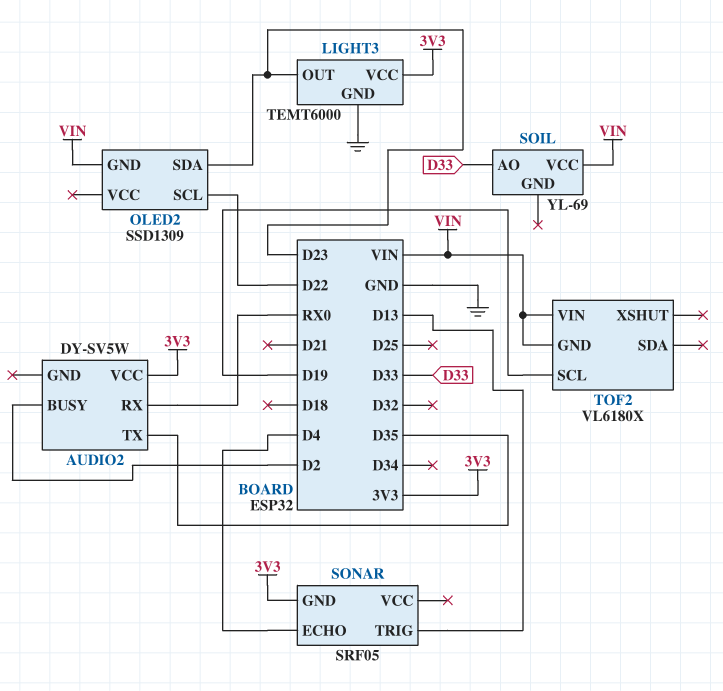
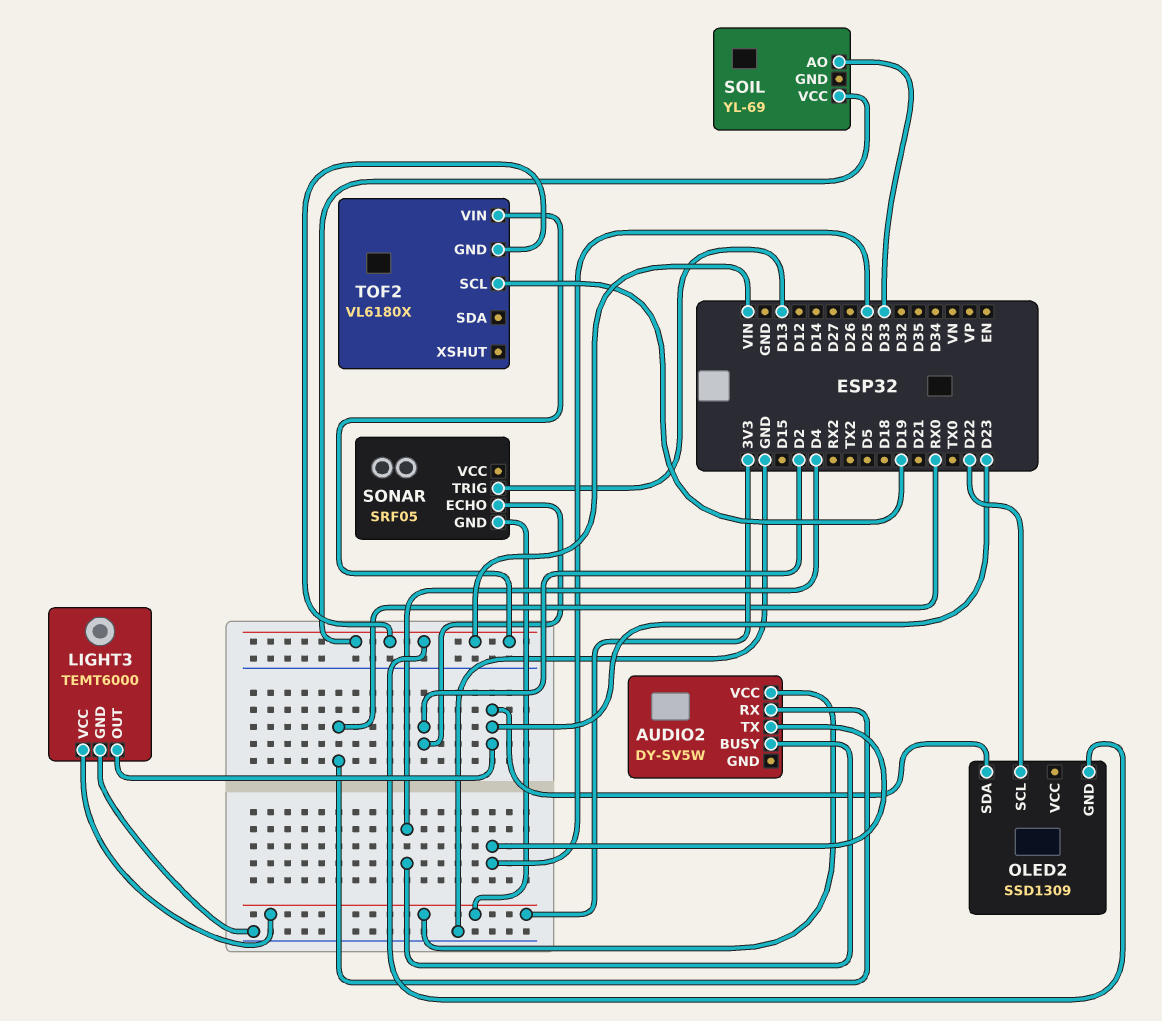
AUDIO2 pin BUSY: D2 -> D4
AUDIO2 pin TX: D35 -> D25
SONAR pin ECHO: D4 -> D2

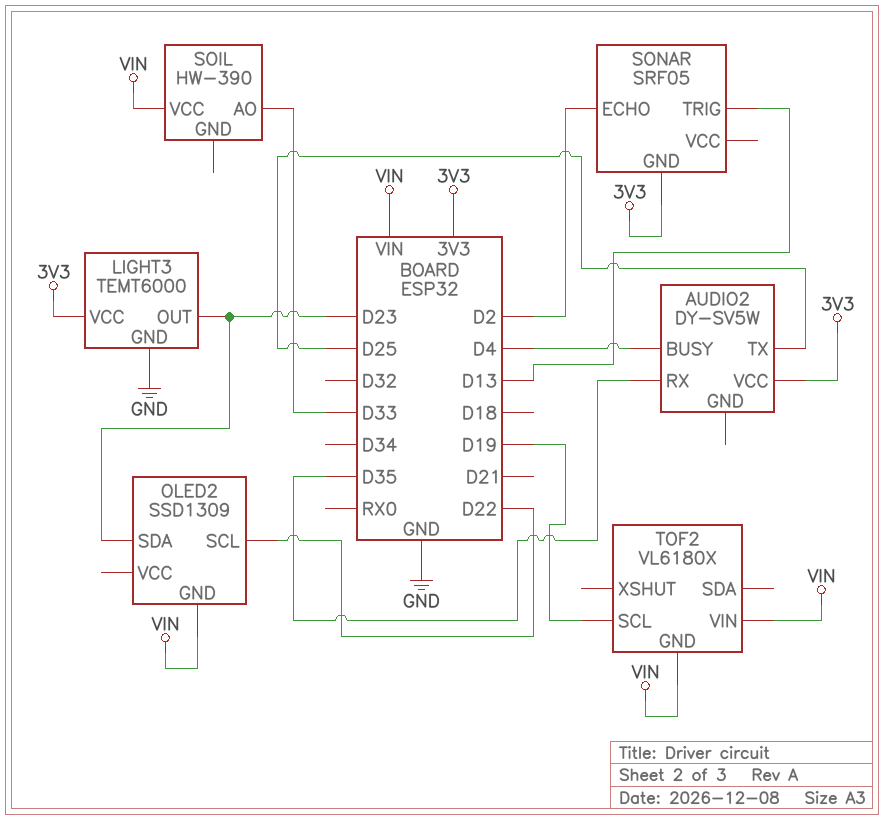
AUDIO2 pin RX: RX0 -> D35
SOIL: YL-69 -> HW-390

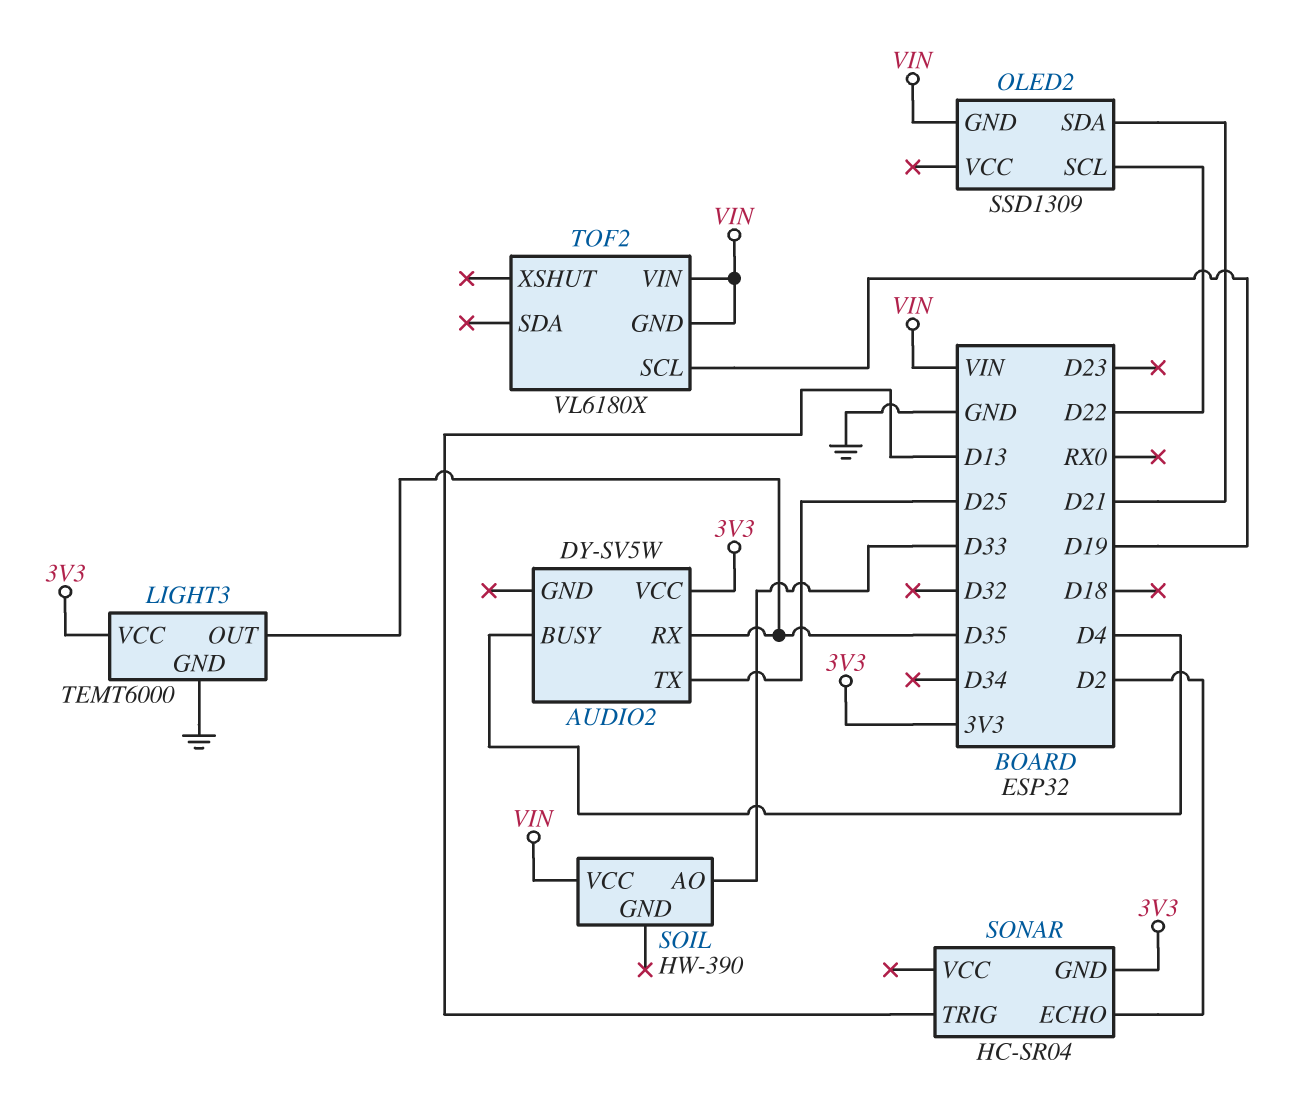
LIGHT3 pin OUT: D23 -> D35
OLED2 pin SDA: D23 -> D21
SONAR: SRF05 -> HC-SR04

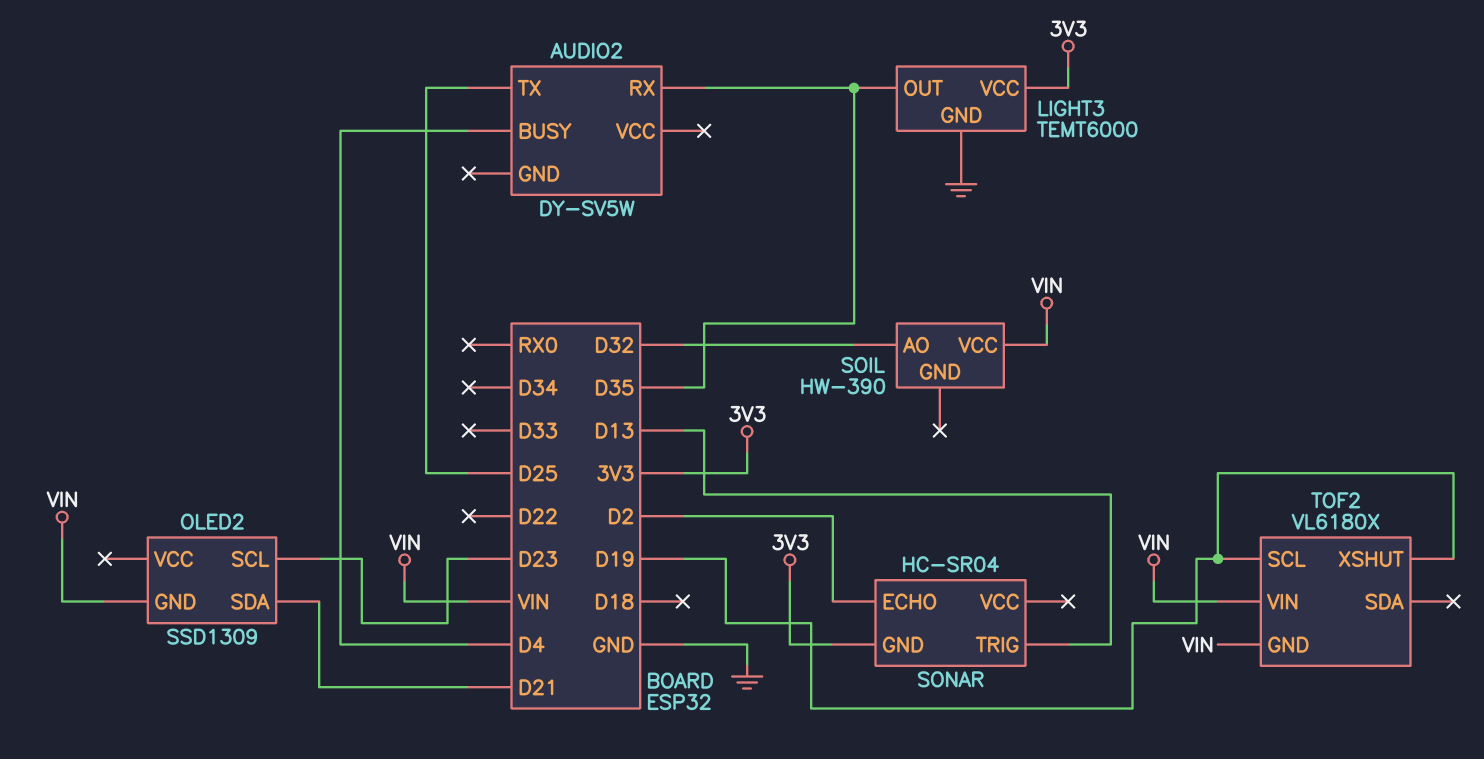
AUDIO2 pin VCC: 3V3 -> none
OLED2 pin SCL: D22 -> D23
SOIL pin AO: D33 -> D32
TOF2 pin XSHUT: none -> D19

